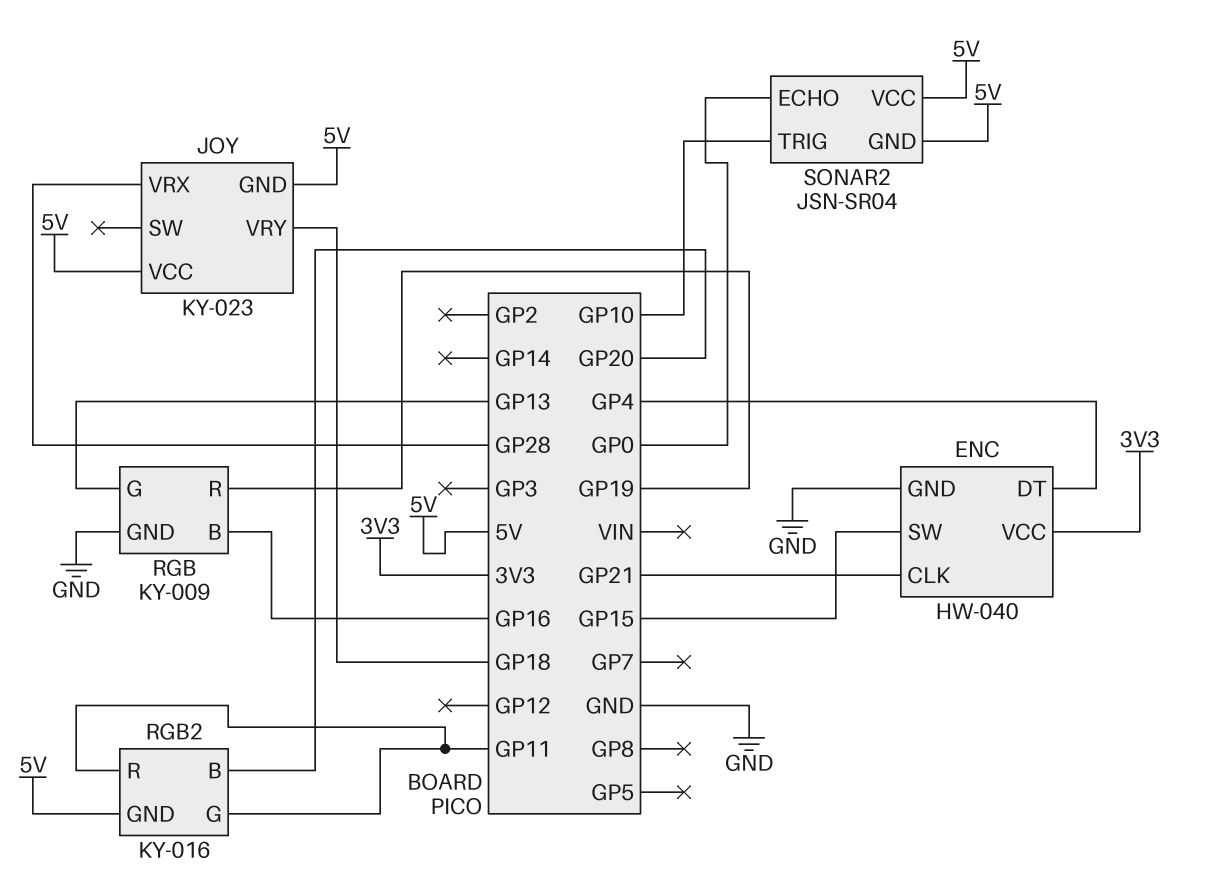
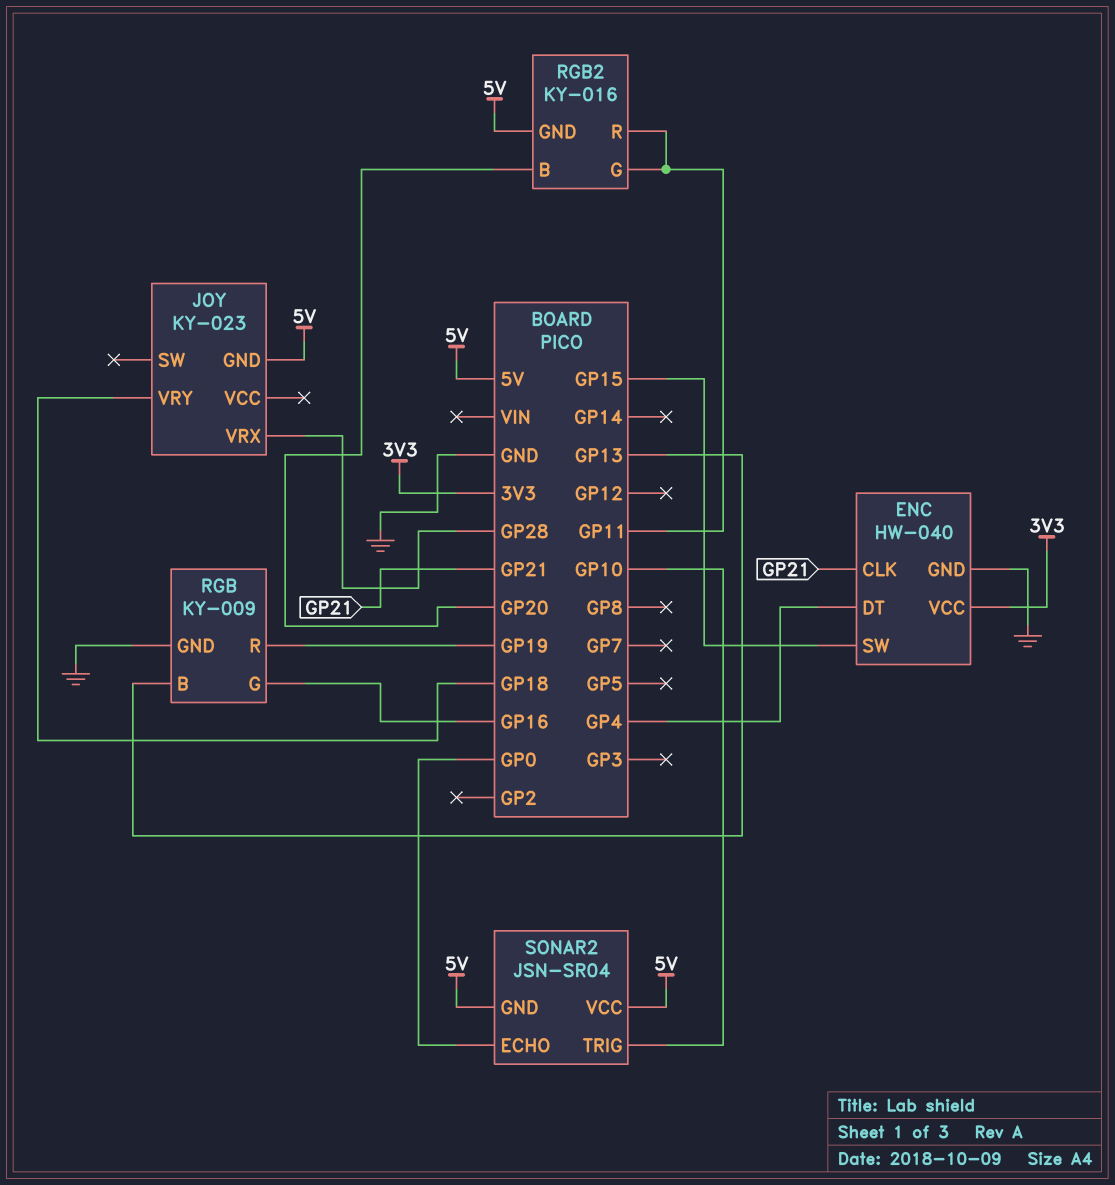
JOY pin VCC: 5V -> none
RGB pin B: GP16 -> GP13
RGB pin G: GP13 -> GP16

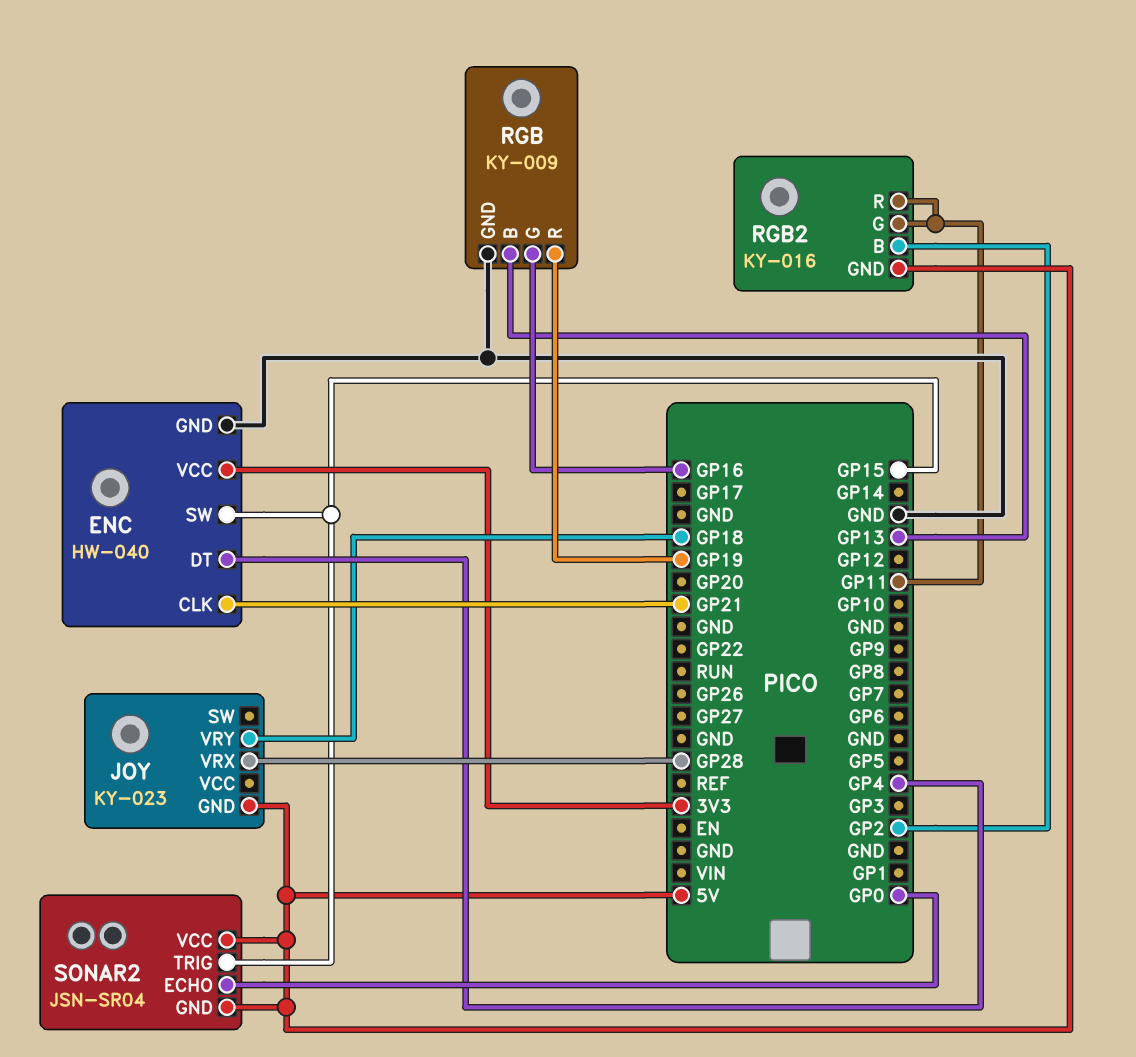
RGB2 pin B: GP20 -> GP2
SONAR2 pin TRIG: GP10 -> GP15

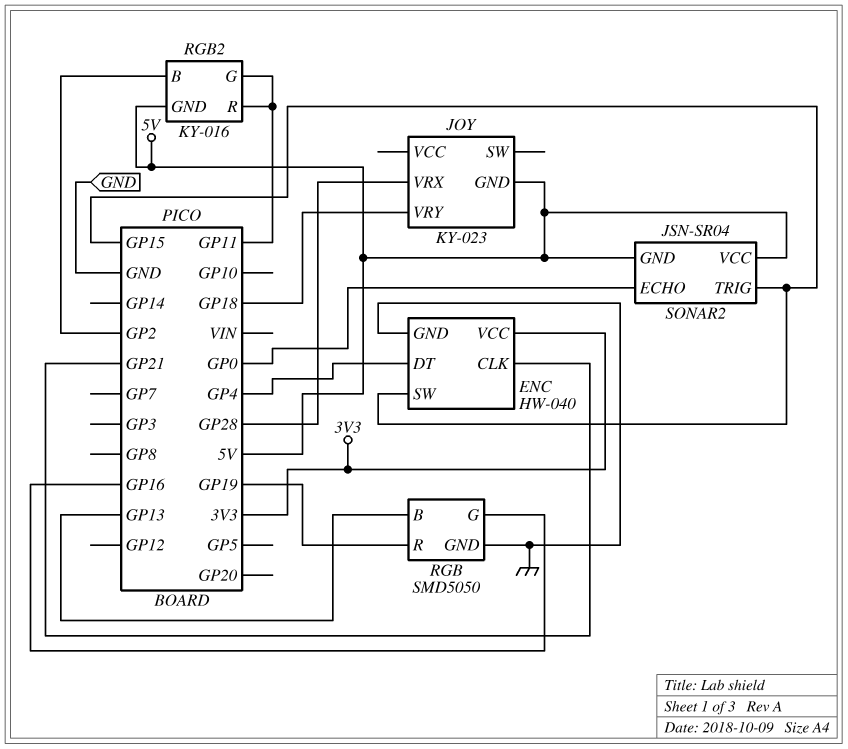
RGB: KY-009 -> SMD5050

